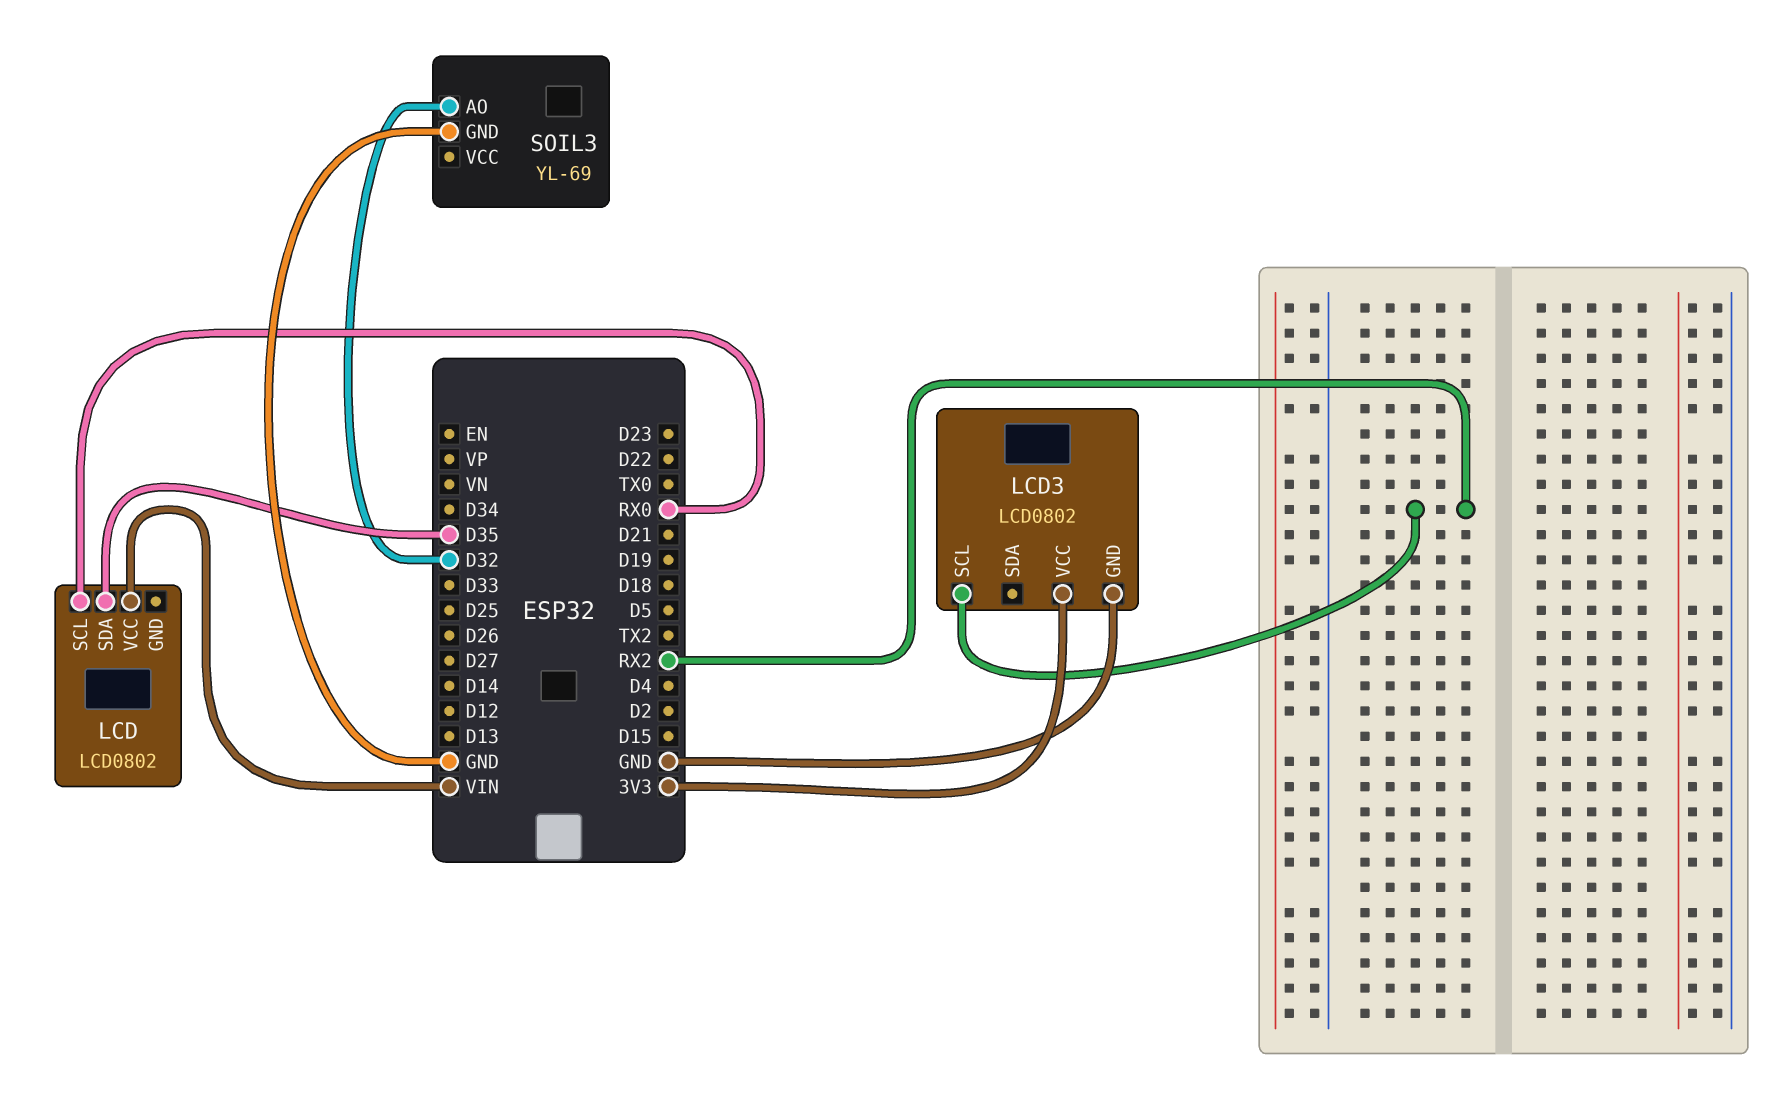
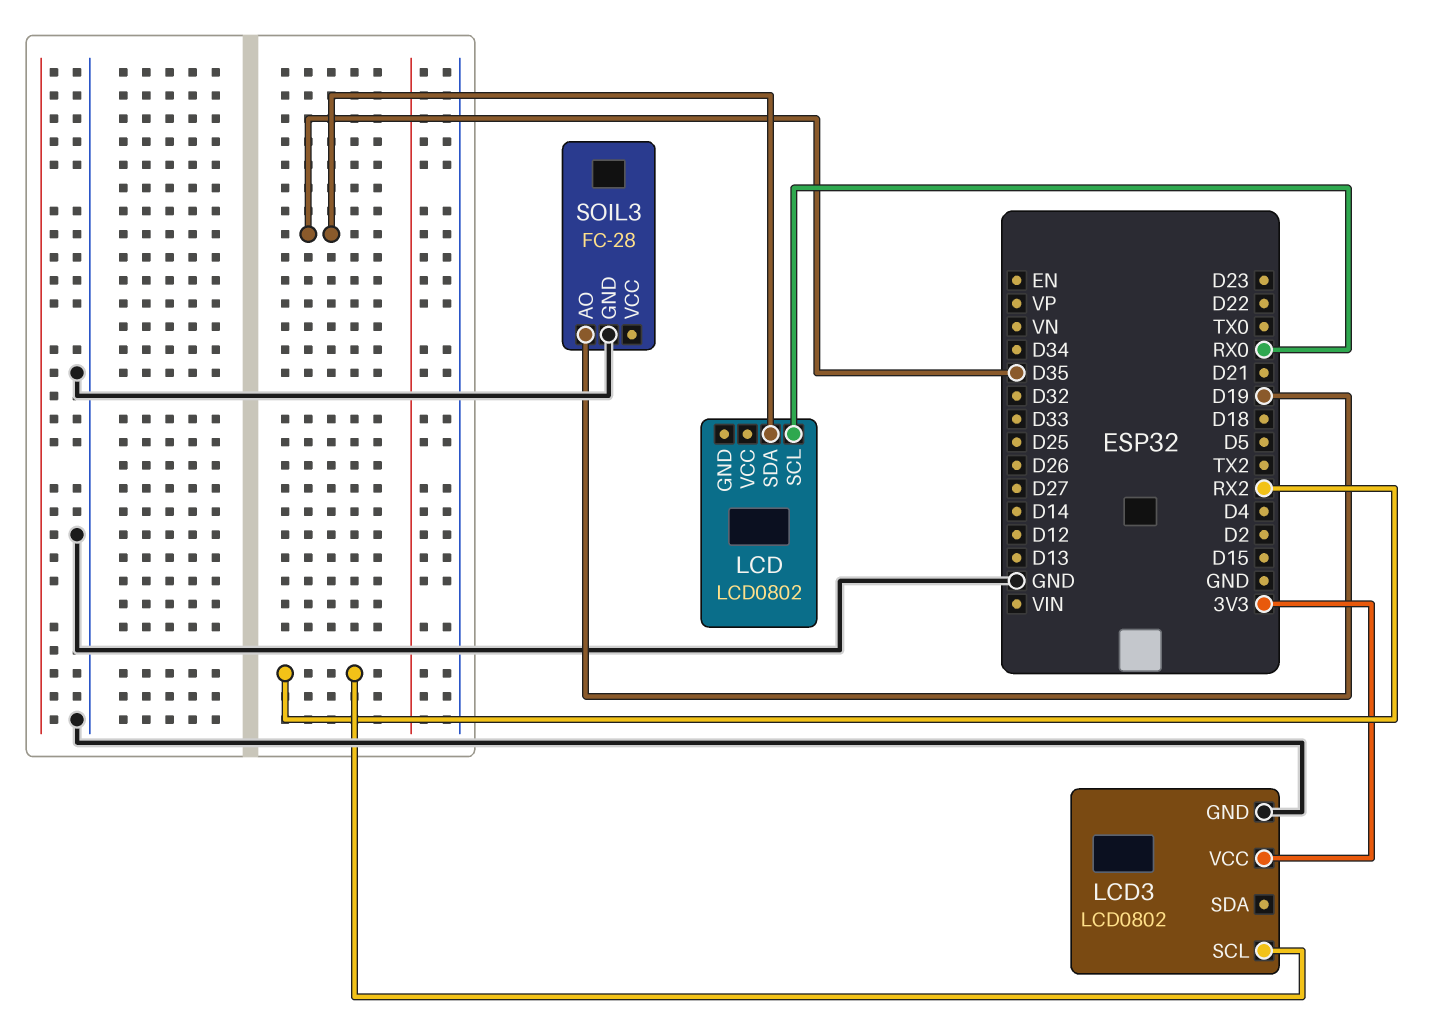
LCD pin VCC: VIN -> none
SOIL3: YL-69 -> FC-28
SOIL3 pin AO: D32 -> D19

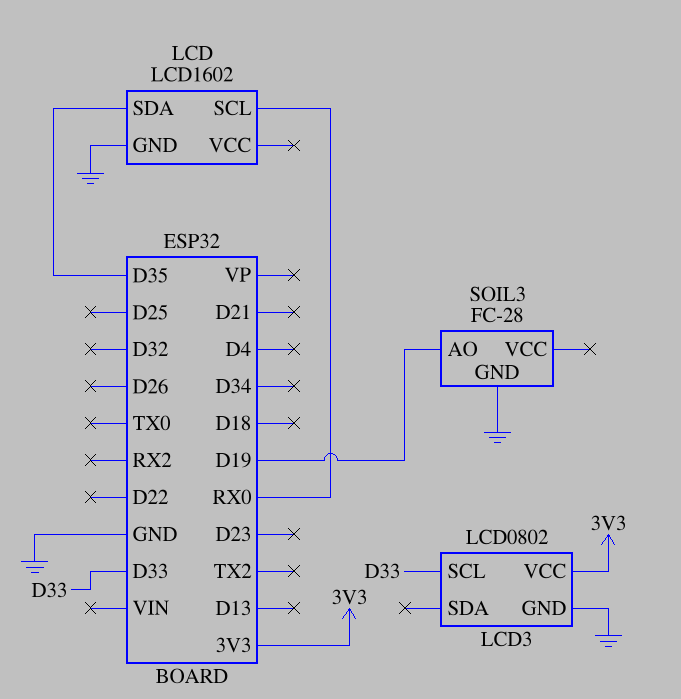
LCD: LCD0802 -> LCD1602
LCD pin GND: none -> GND
LCD3 pin SCL: RX2 -> D33

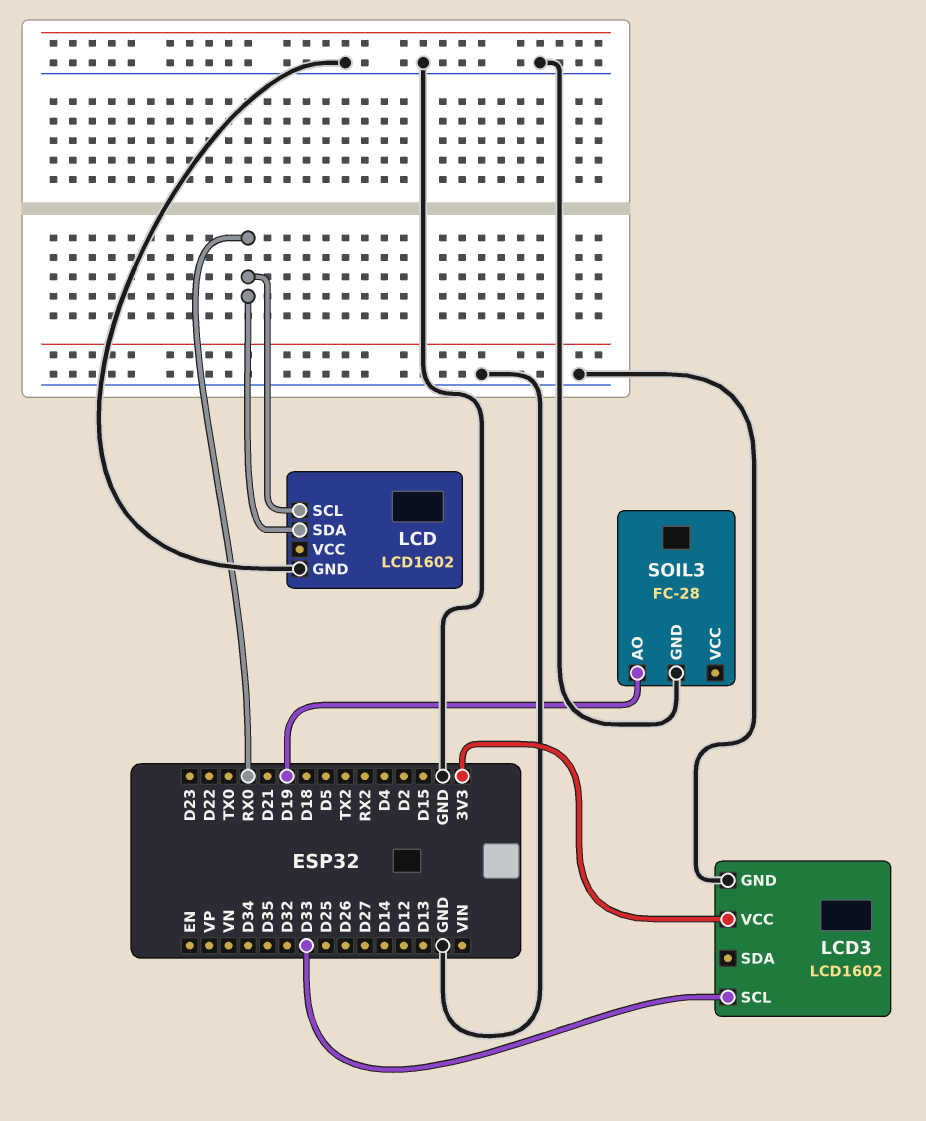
LCD pin SDA: D35 -> RX0
LCD3: LCD0802 -> LCD1602

